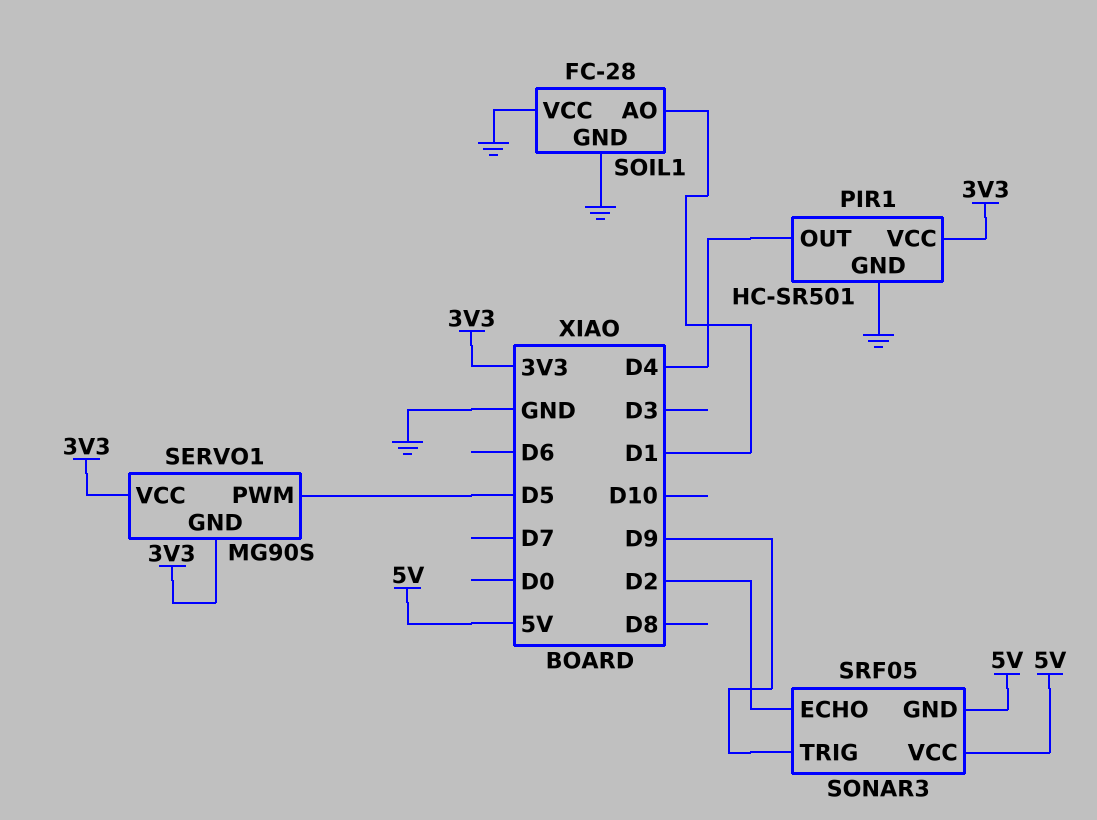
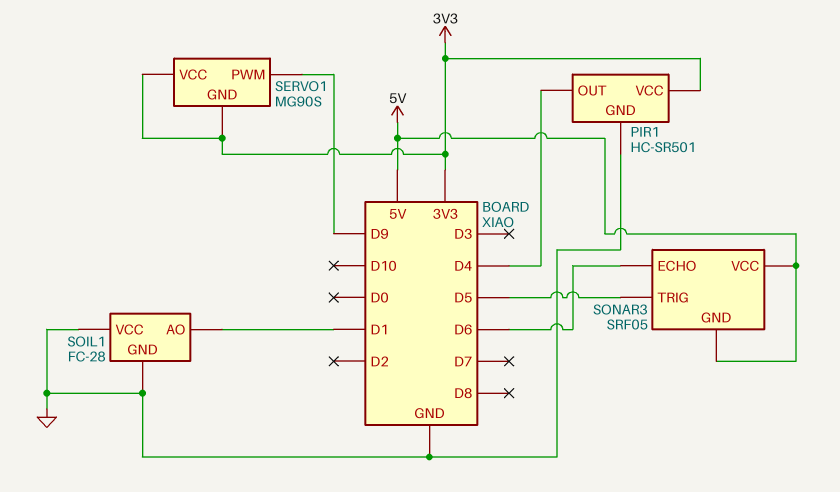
SERVO1 pin PWM: D5 -> D9
SONAR3 pin ECHO: D2 -> D6
SONAR3 pin TRIG: D9 -> D5

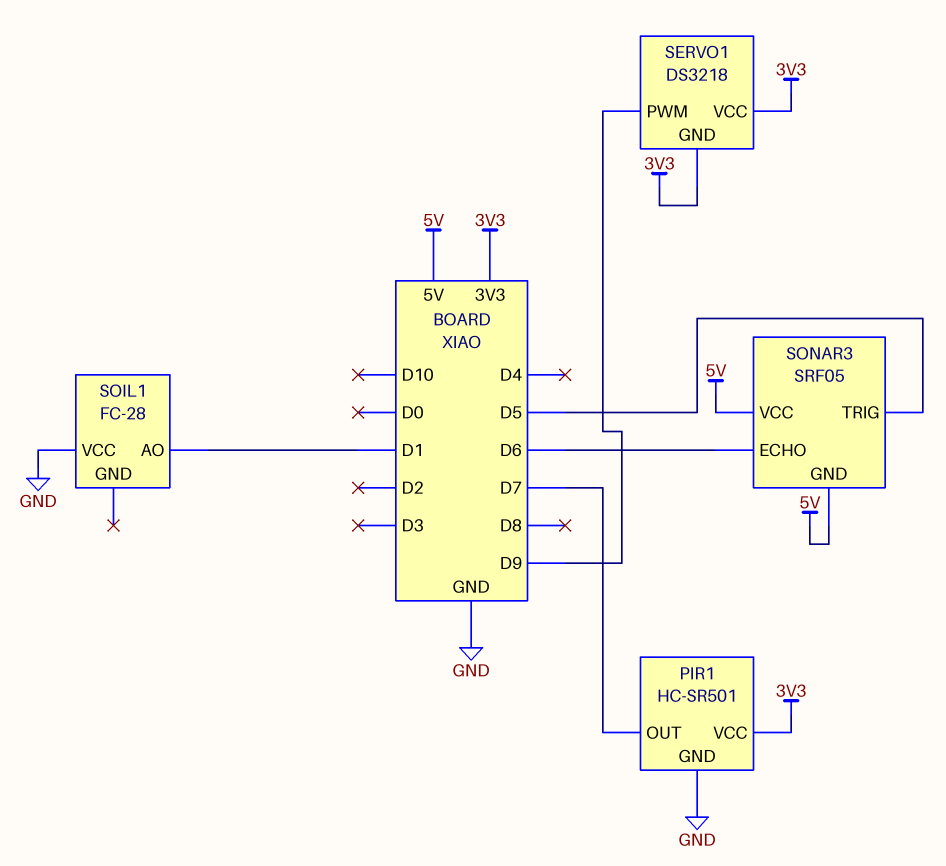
PIR1 pin OUT: D4 -> D7
SERVO1: MG90S -> DS3218
SOIL1 pin GND: GND -> none

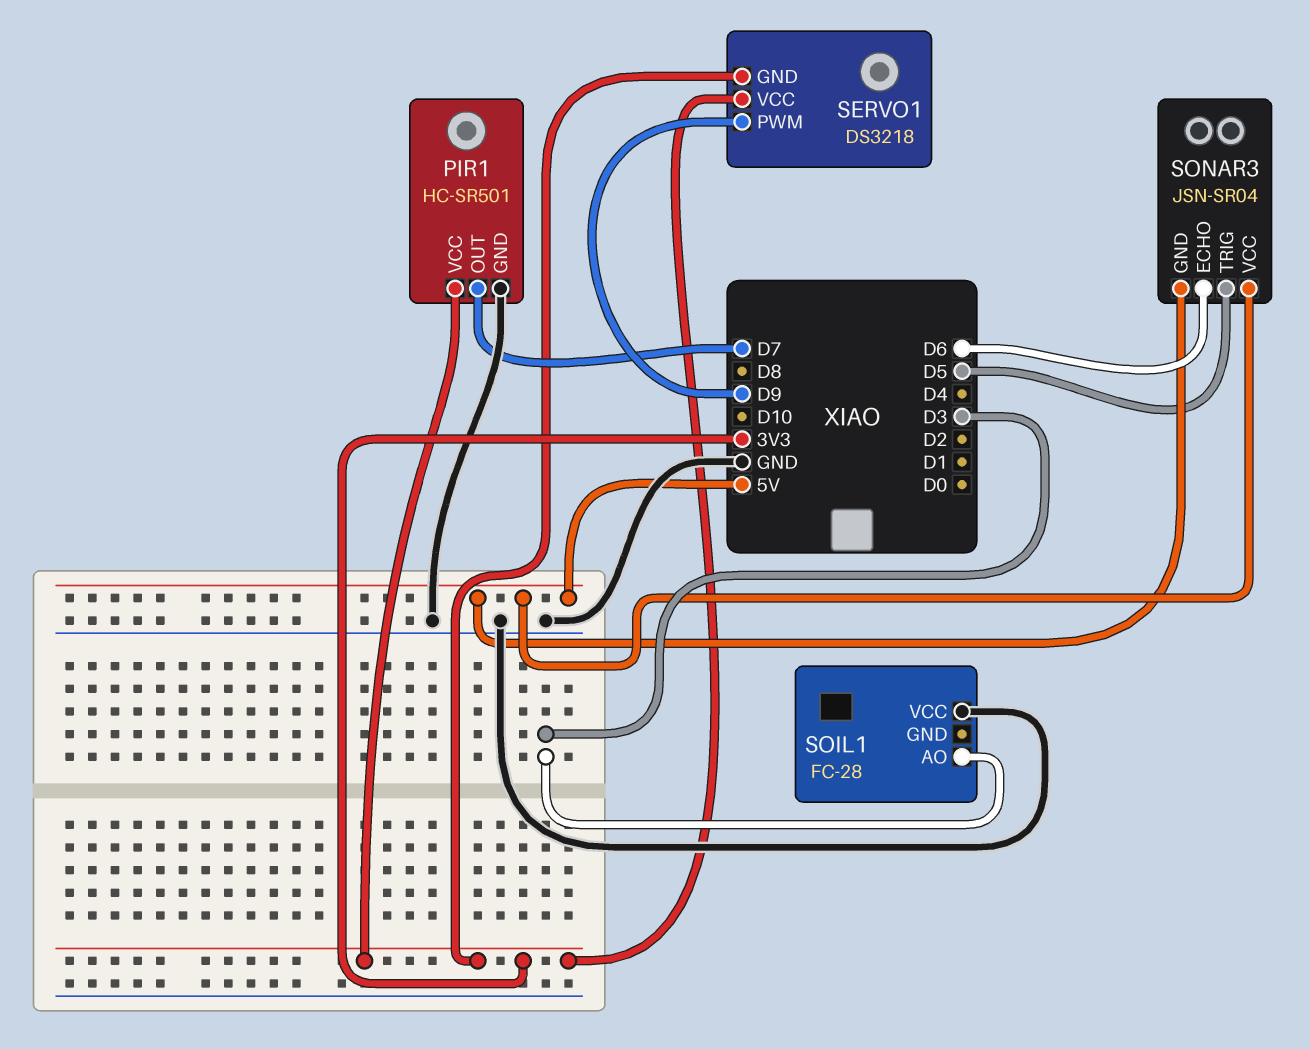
SOIL1 pin AO: D1 -> D3
SONAR3: SRF05 -> JSN-SR04

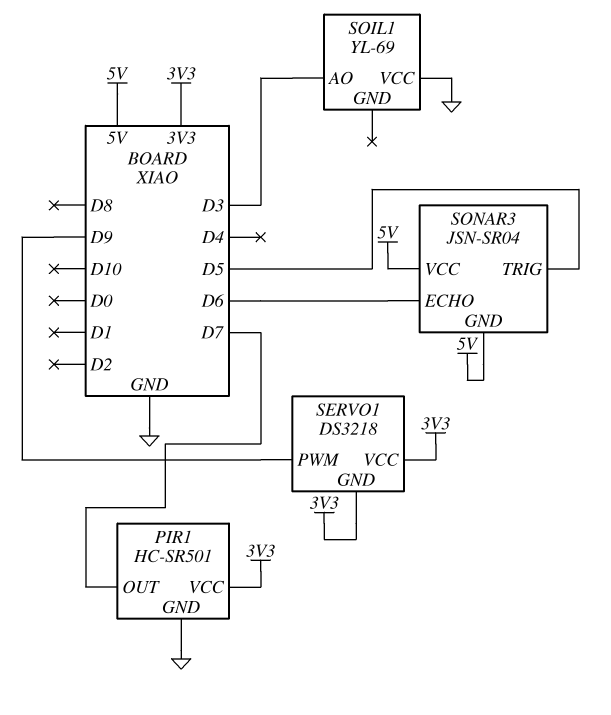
SOIL1: FC-28 -> YL-69

